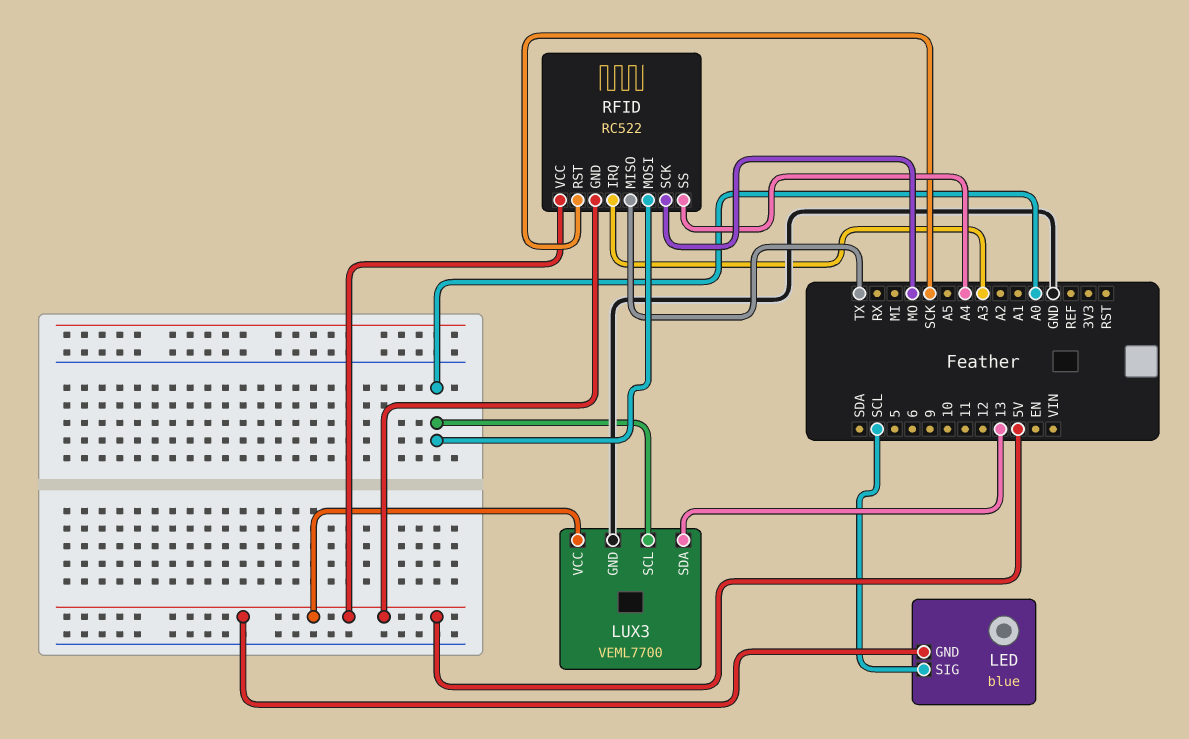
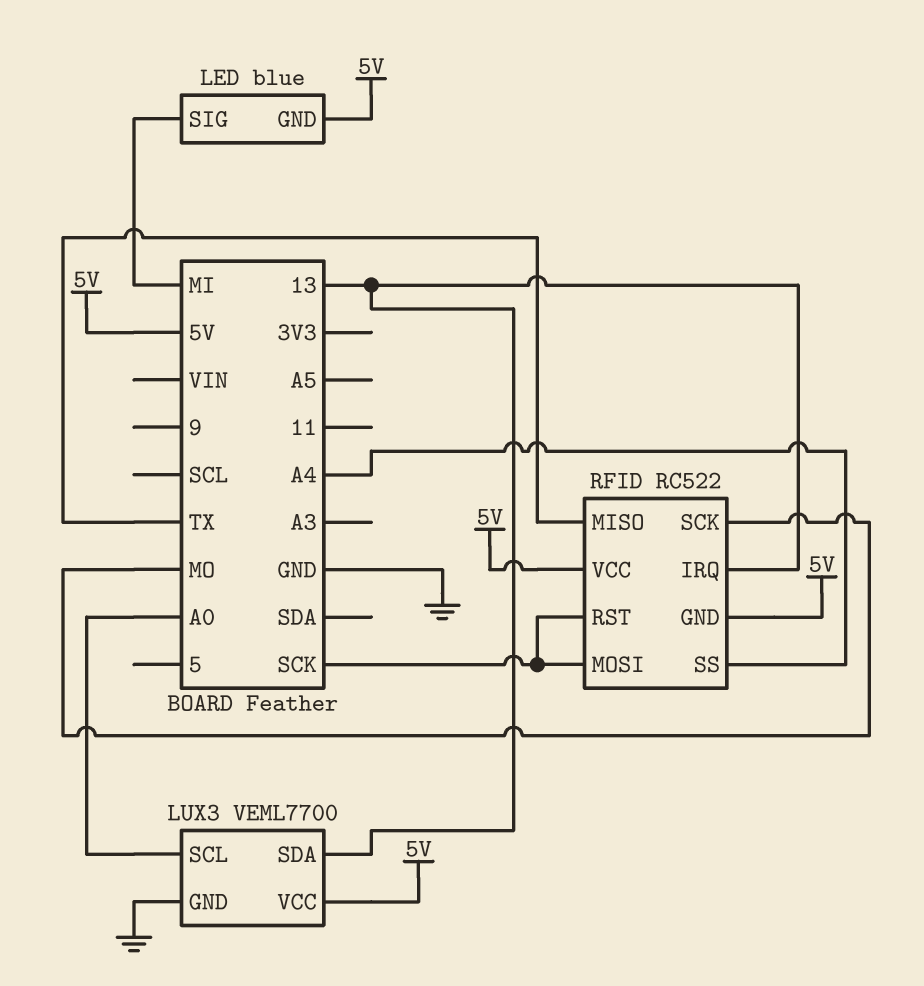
LED pin SIG: SCL -> MI
RFID pin IRQ: A3 -> 13
RFID pin MOSI: A0 -> SCK

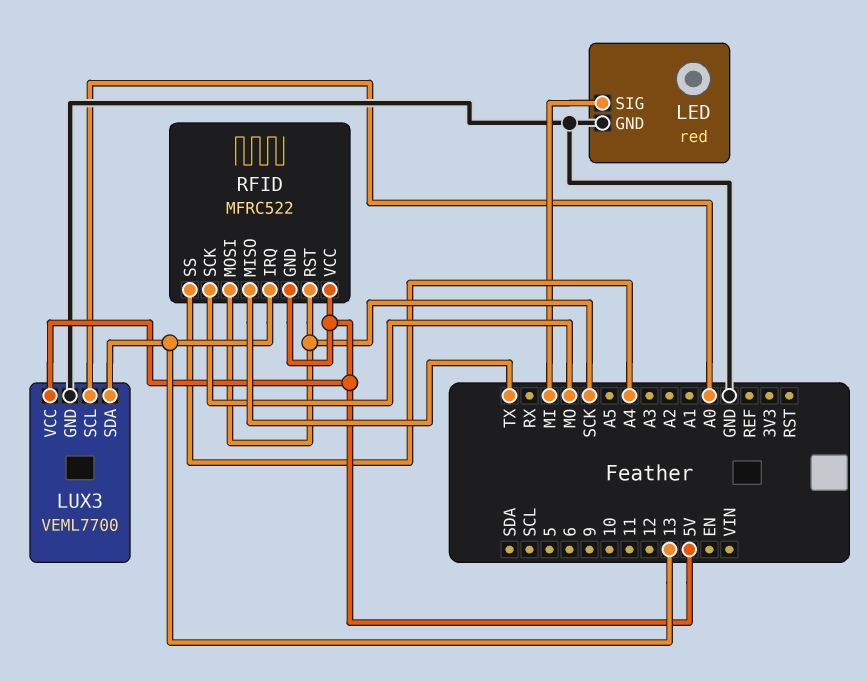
LED: blue -> red
LED pin GND: 5V -> GND
RFID: RC522 -> MFRC522

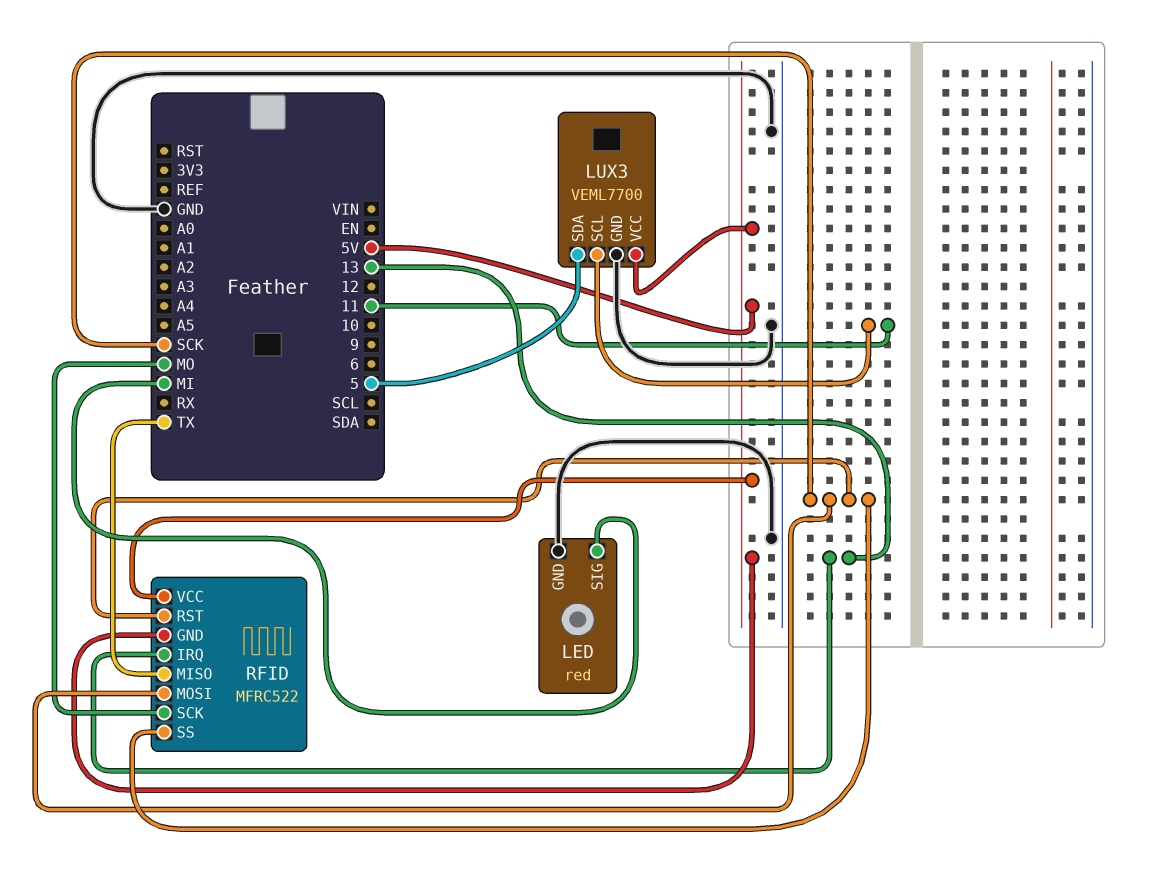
LUX3 pin SCL: A0 -> 11
LUX3 pin SDA: 13 -> 5
RFID pin SS: A4 -> SCK

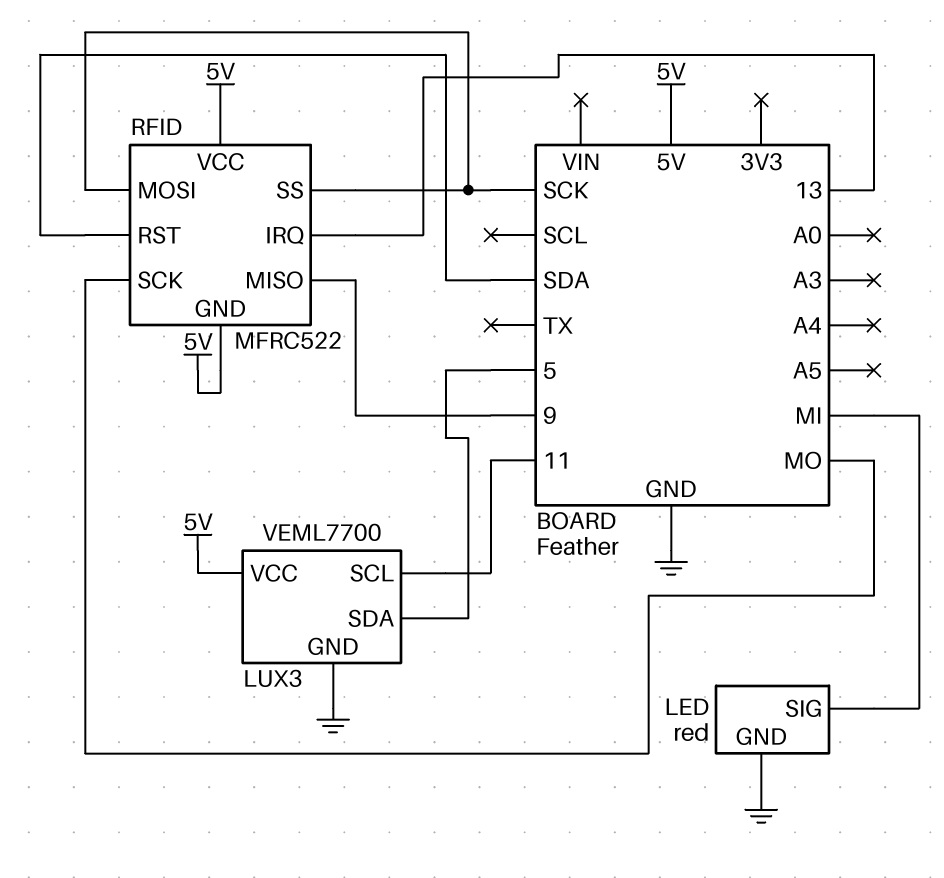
RFID pin MISO: TX -> 9
RFID pin RST: SCK -> SDA

